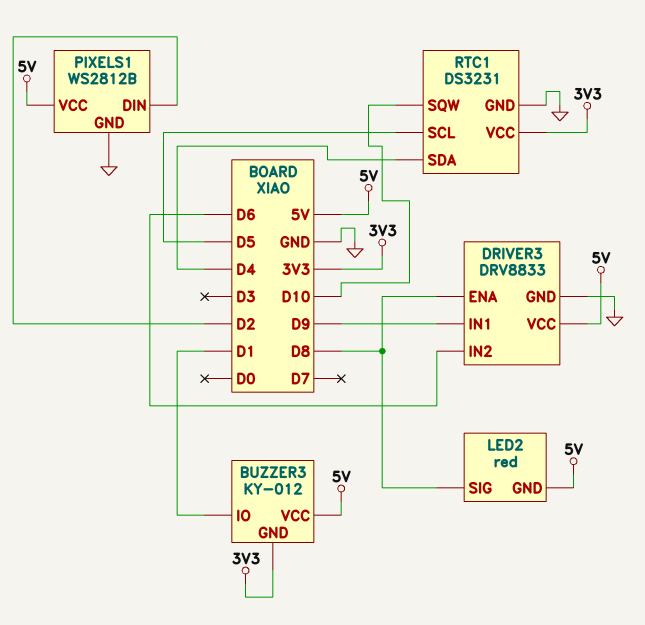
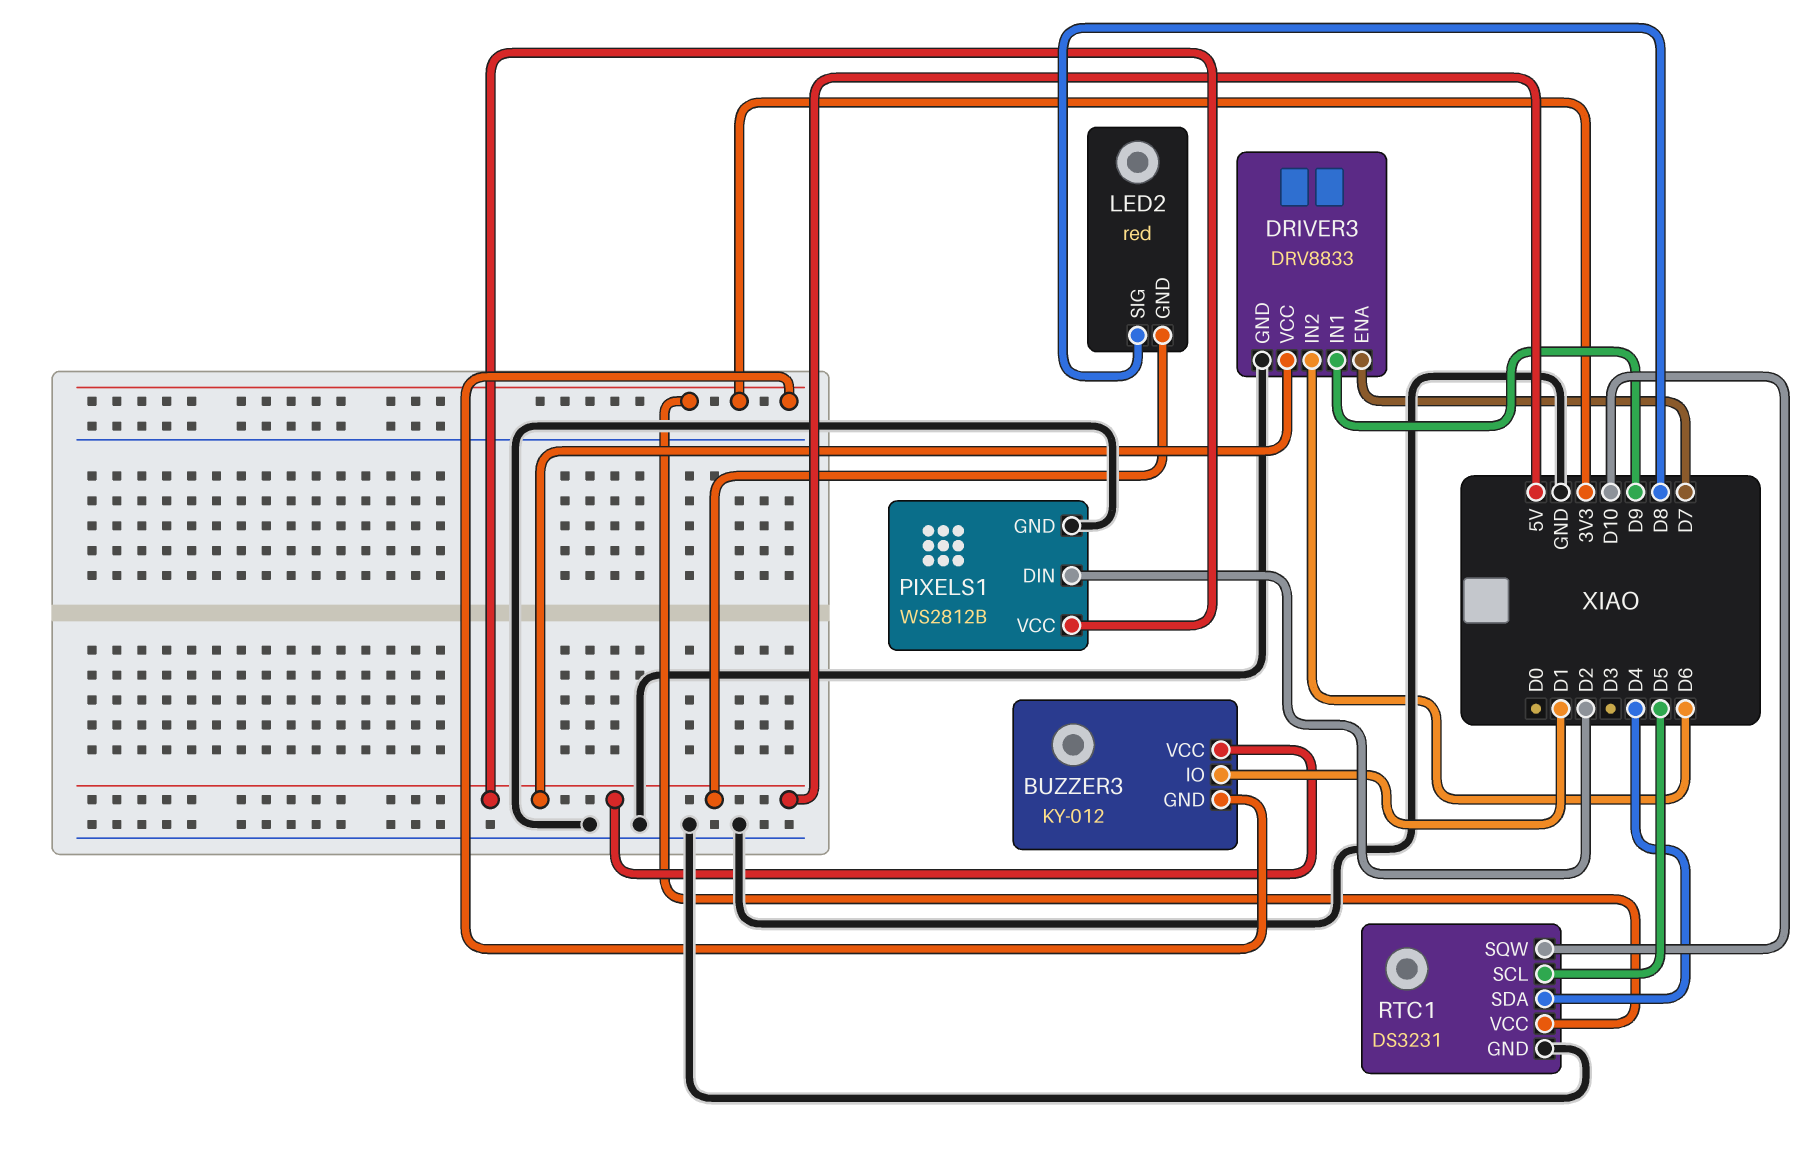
DRIVER3 pin ENA: D8 -> D7

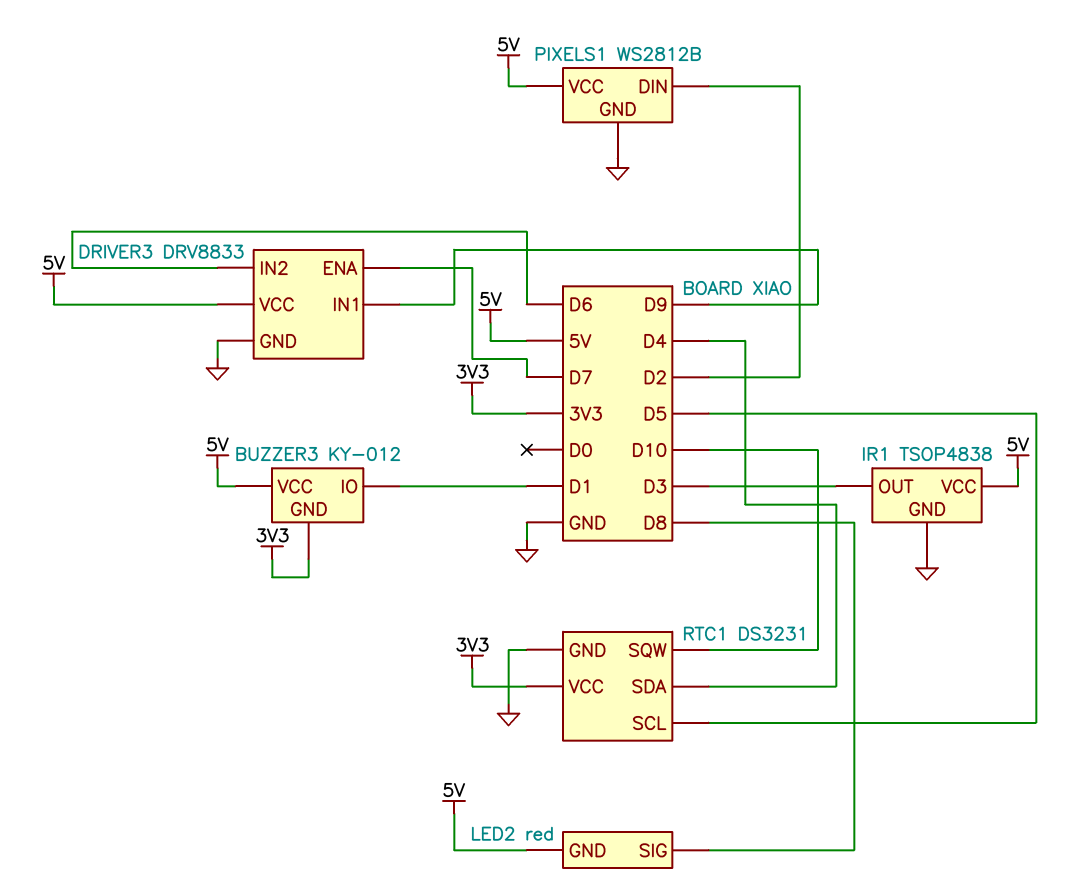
IR1: none -> TSOP4838
IR1 pin GND: none -> GND
IR1 pin OUT: none -> D3
IR1 pin VCC: none -> 5V

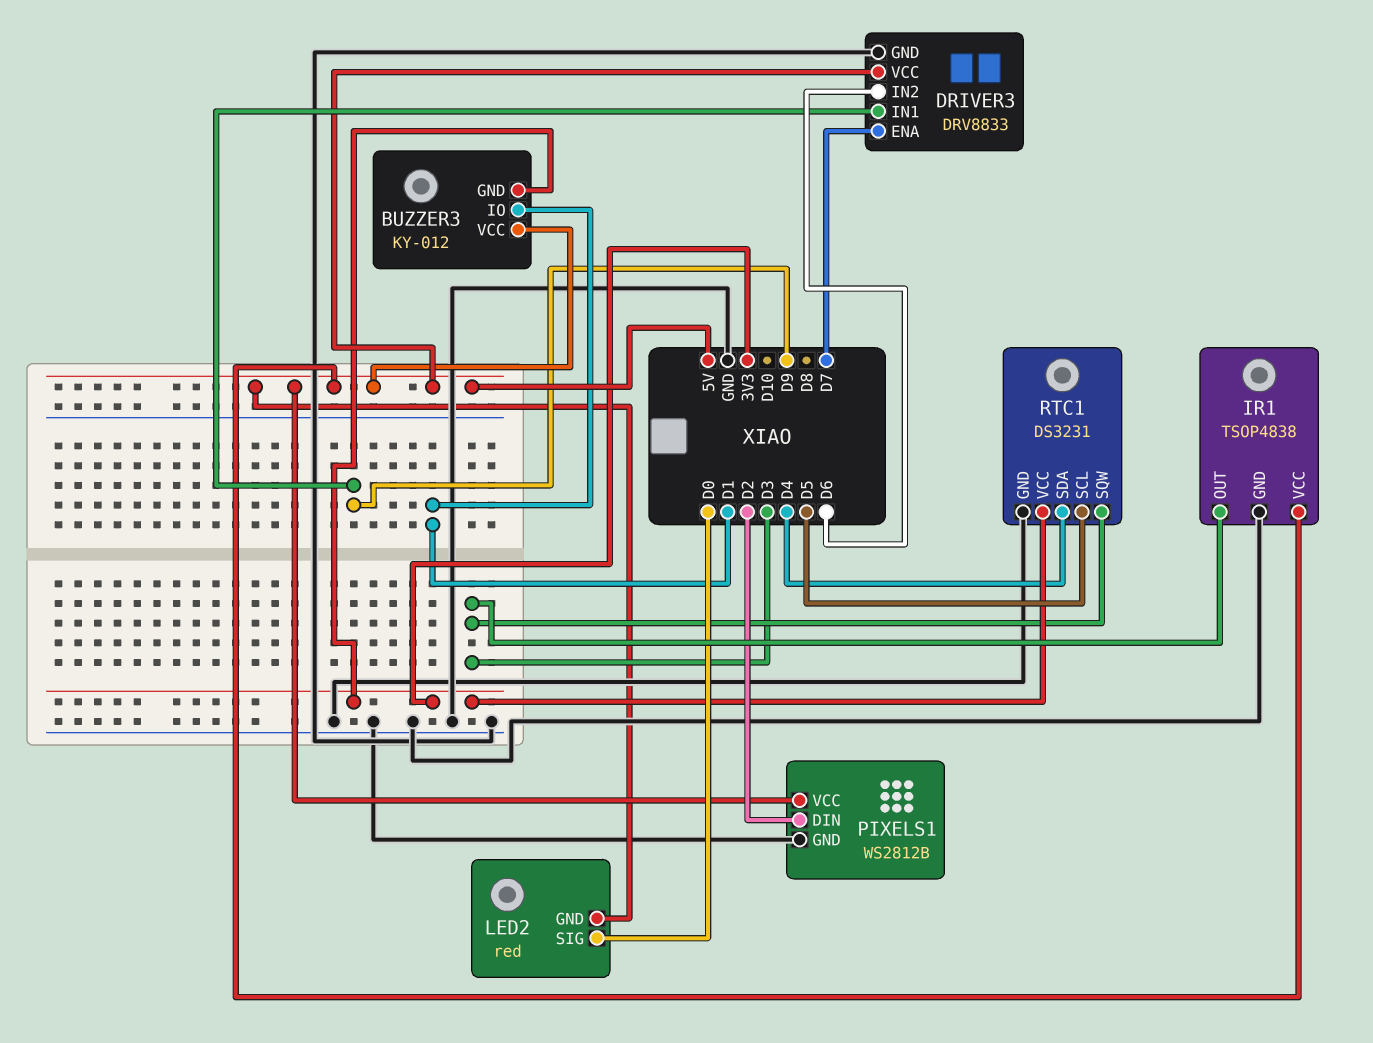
LED2 pin SIG: D8 -> D0
RTC1 pin SQW: D10 -> D3

